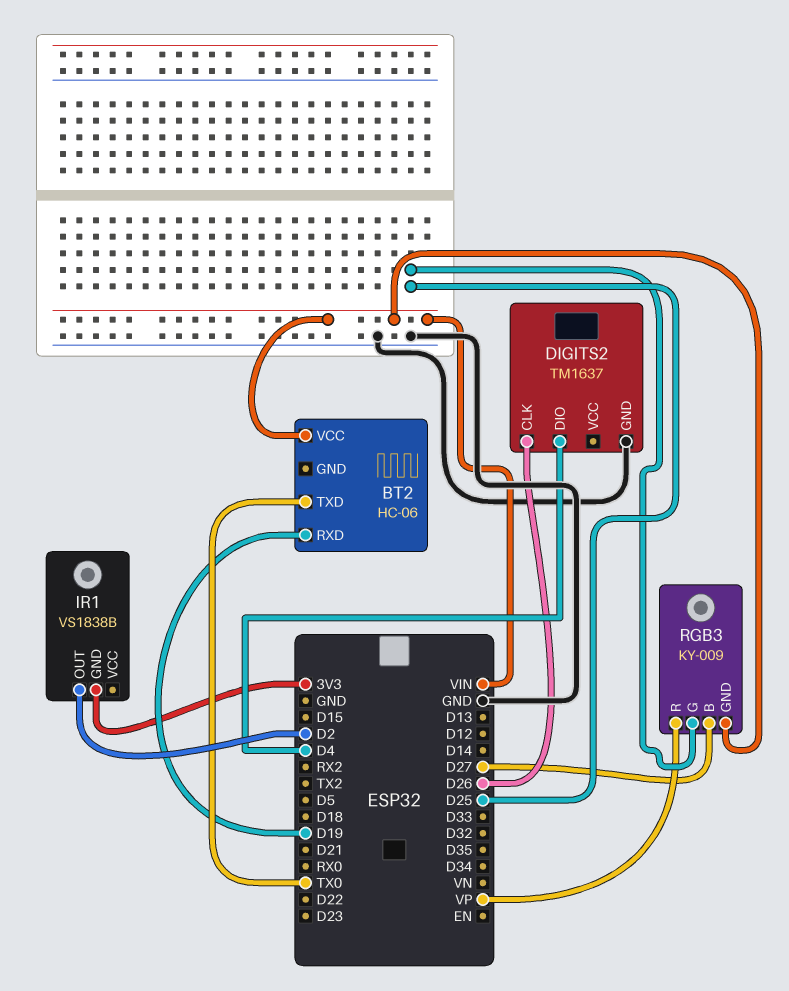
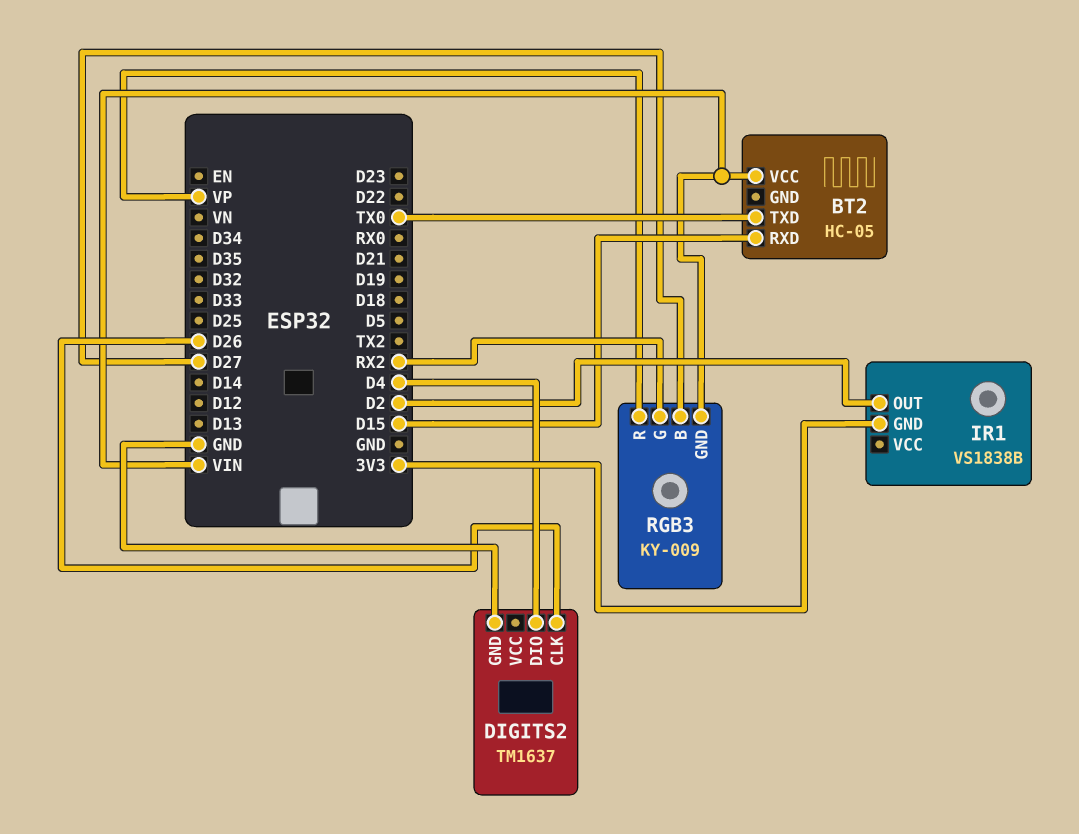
BT2: HC-06 -> HC-05
BT2 pin RXD: D19 -> D15
RGB3 pin G: D25 -> RX2

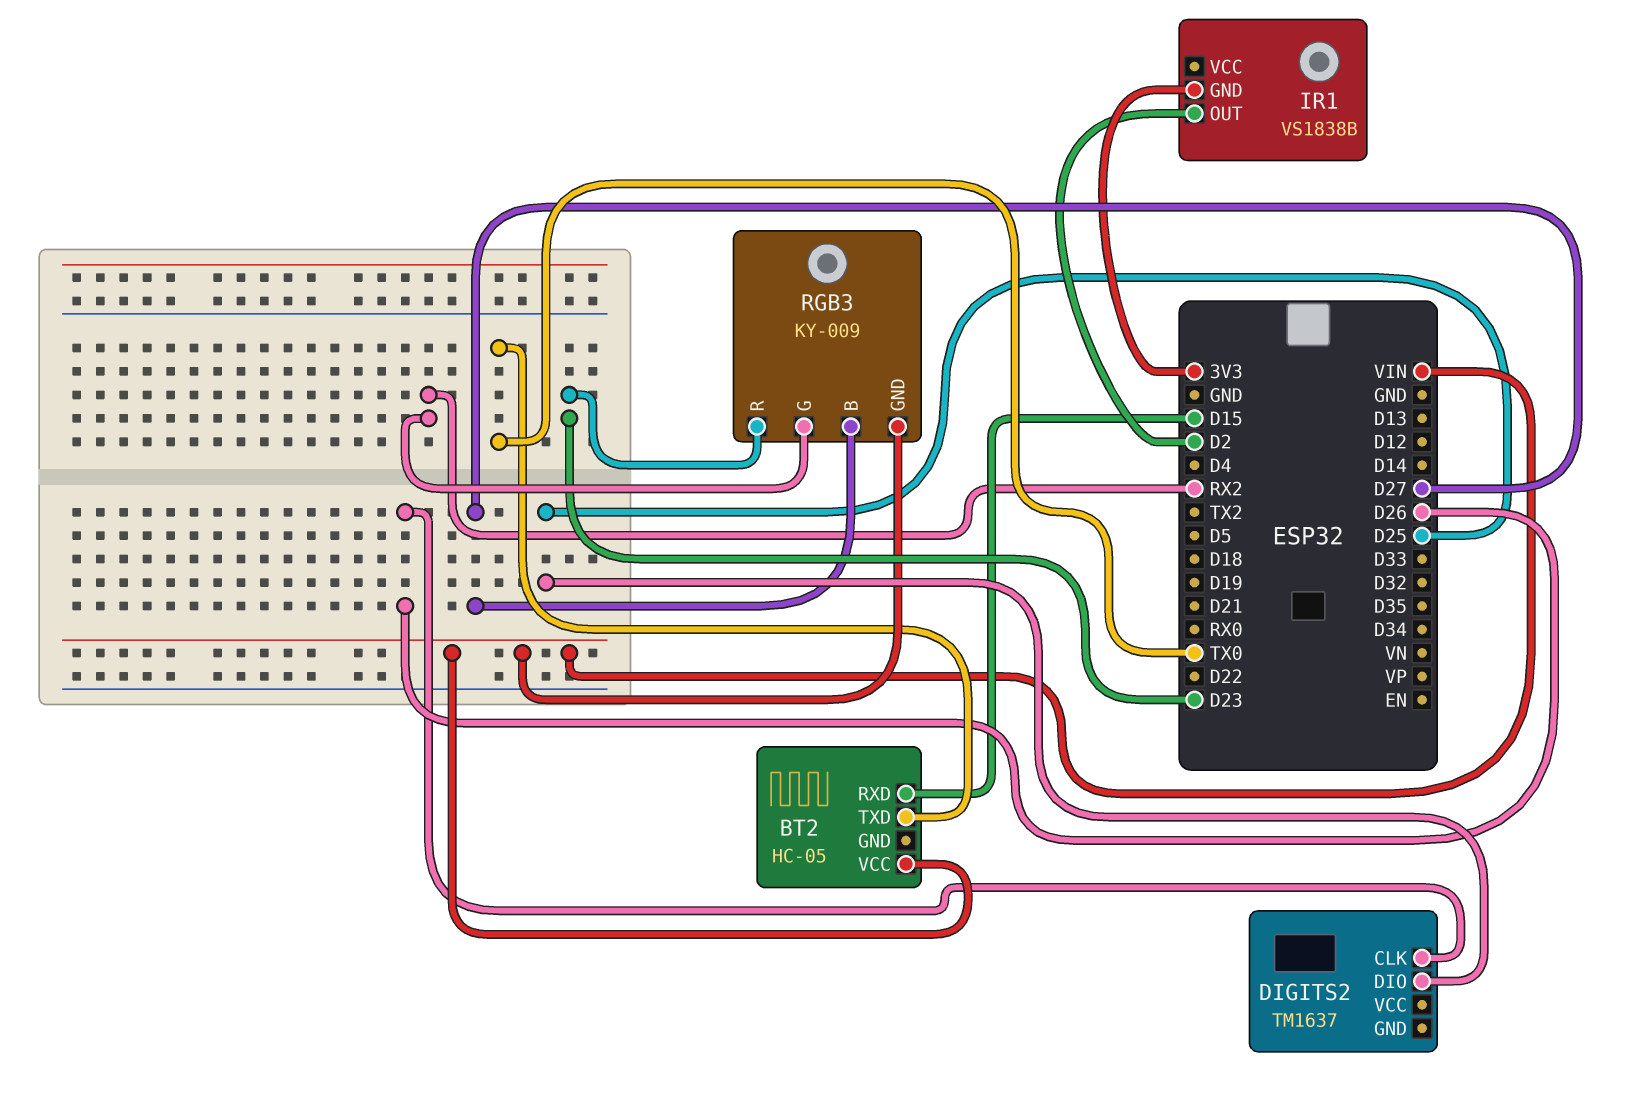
DIGITS2 pin DIO: D4 -> D25
DIGITS2 pin GND: GND -> none
RGB3 pin R: VP -> D23

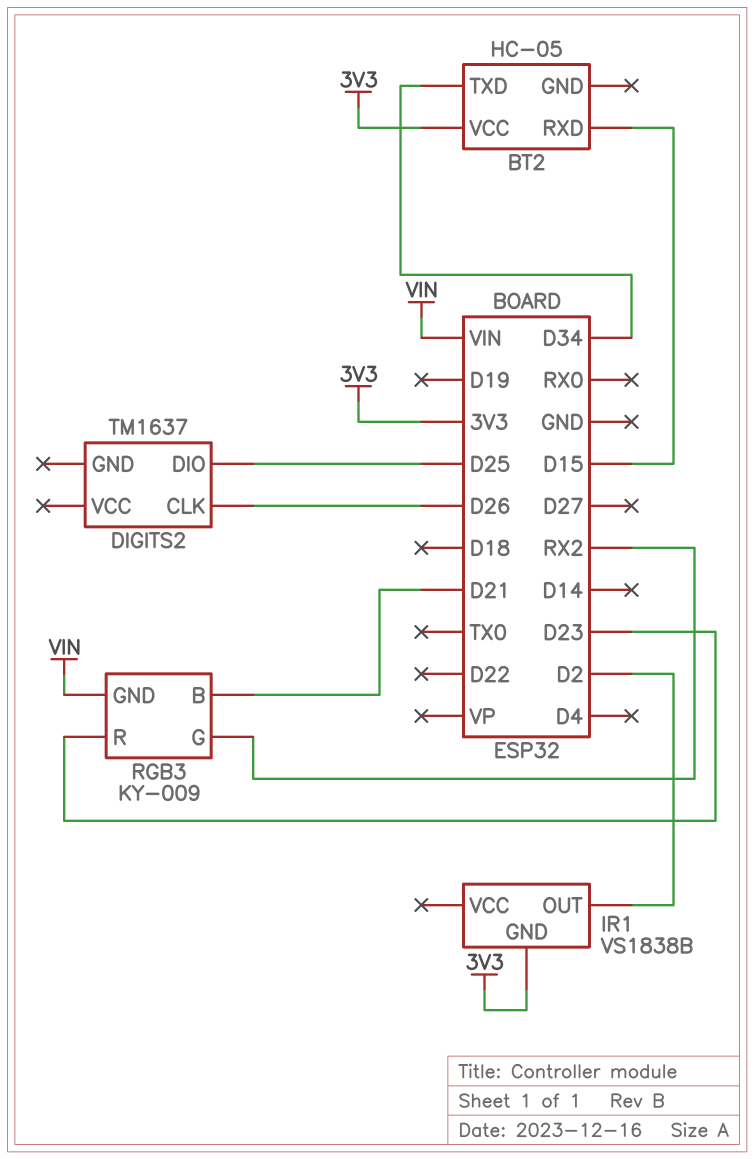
BT2 pin TXD: TX0 -> D34
BT2 pin VCC: VIN -> 3V3
RGB3 pin B: D27 -> D21

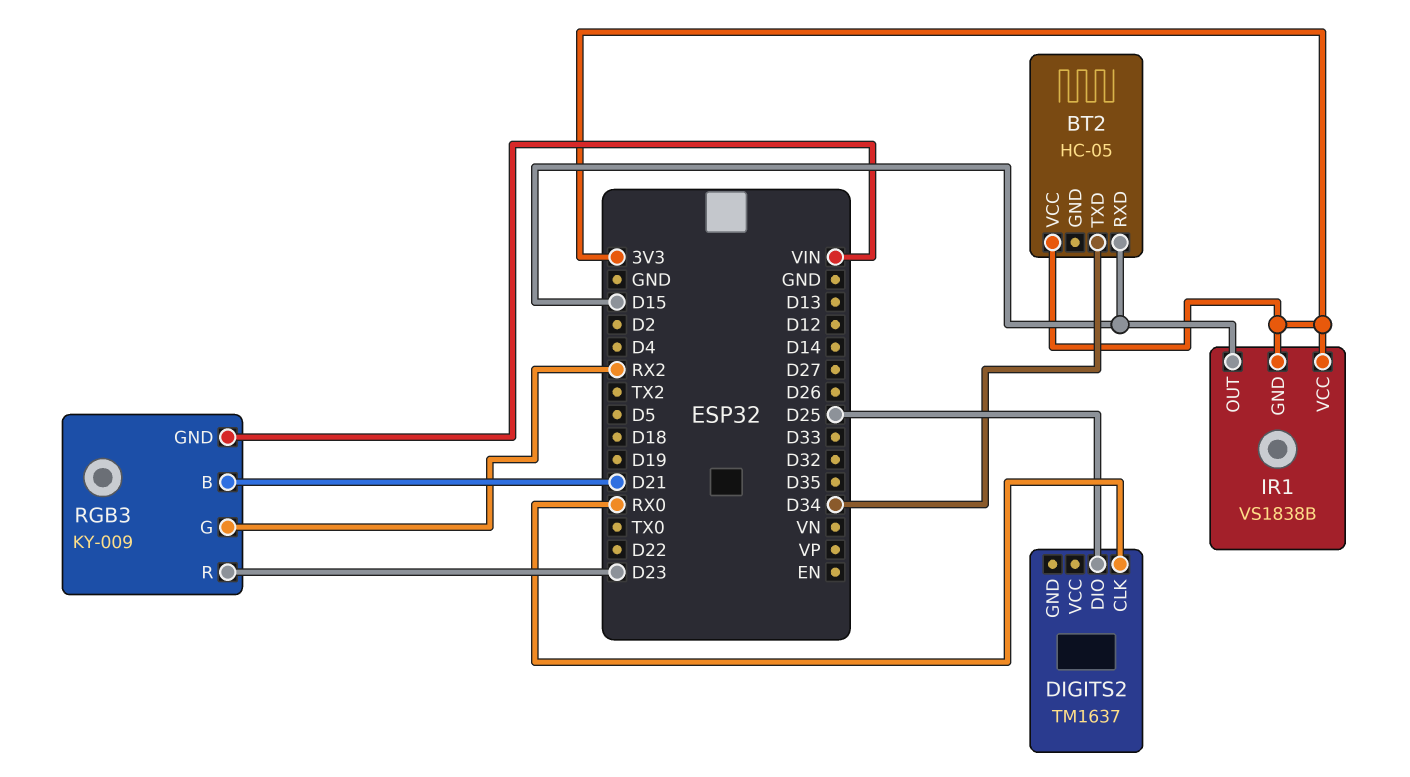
DIGITS2 pin CLK: D26 -> RX0
IR1 pin OUT: D2 -> D15
IR1 pin VCC: none -> 3V3

